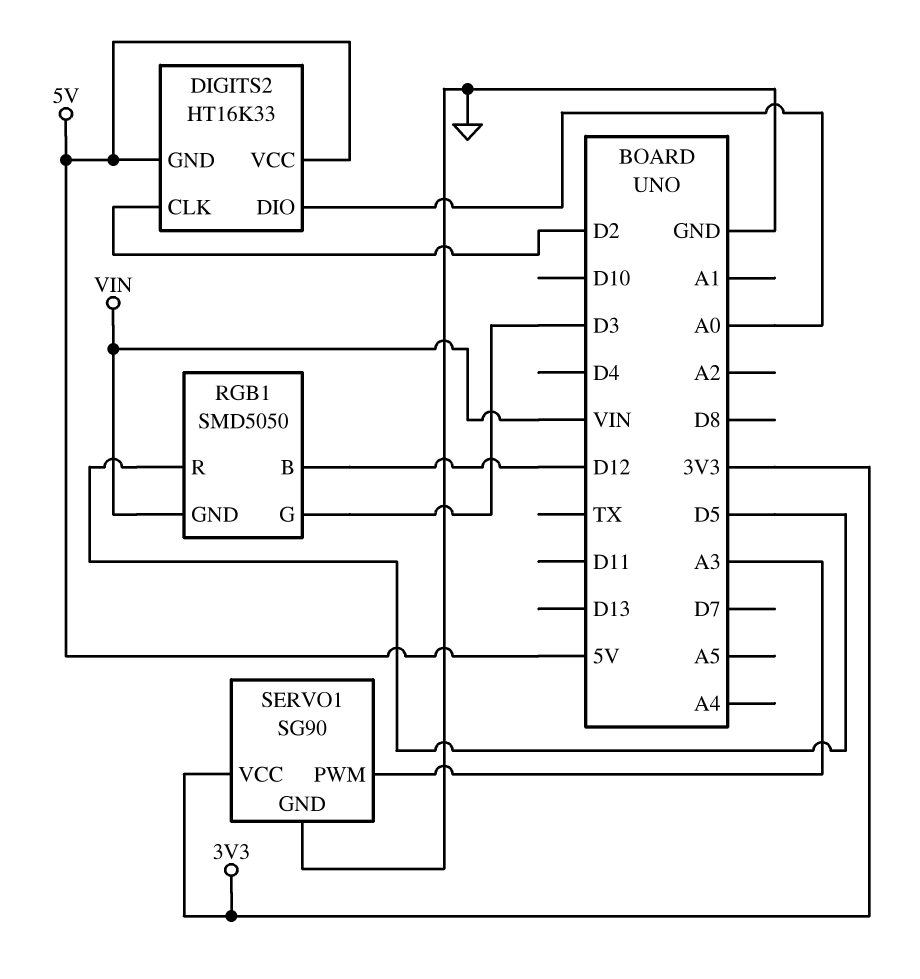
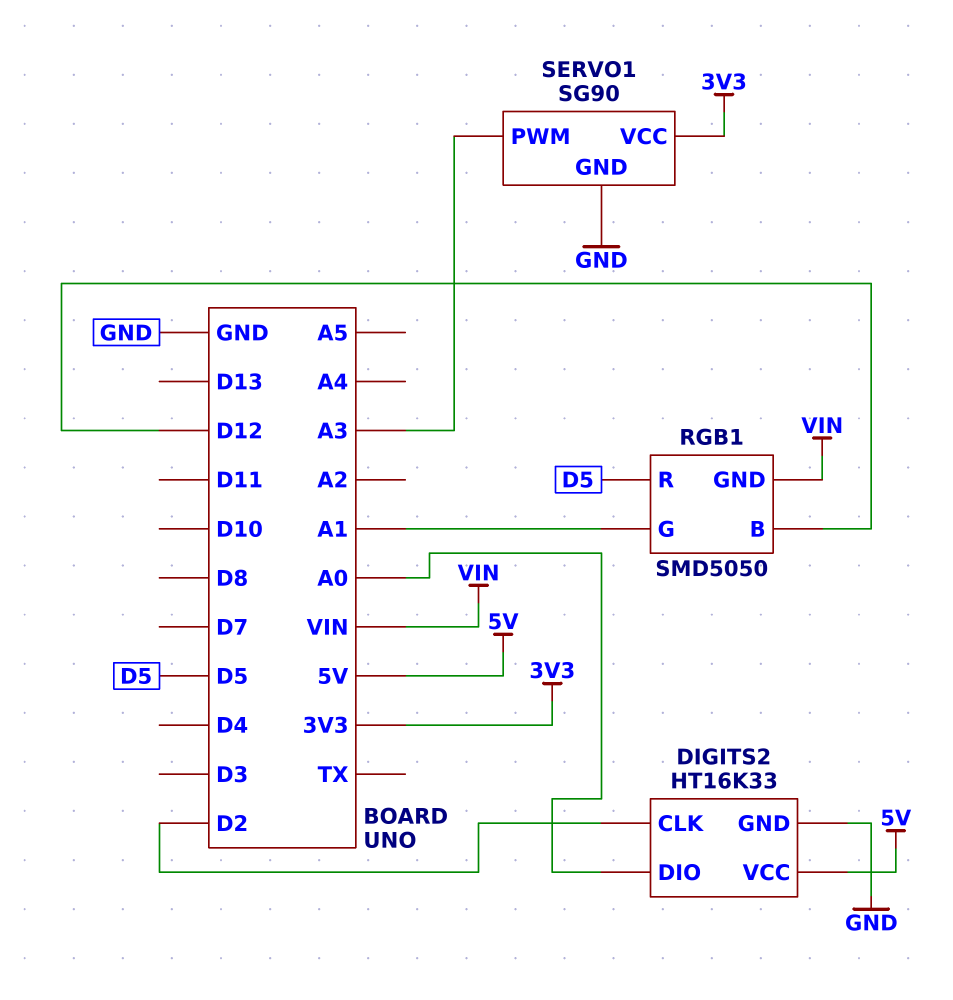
DIGITS2 pin GND: 5V -> GND
RGB1 pin G: D3 -> A1

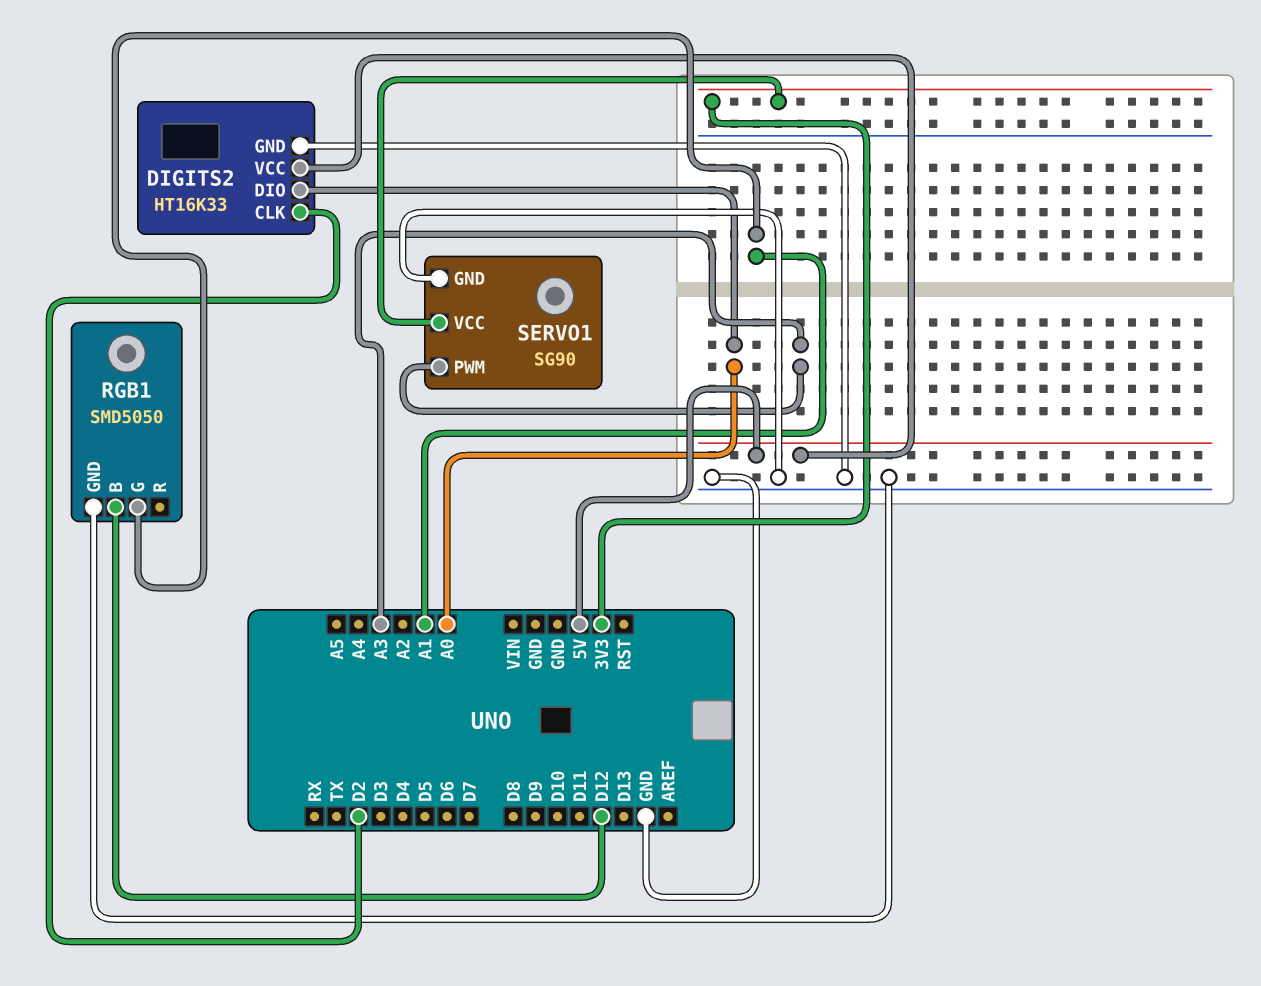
RGB1 pin GND: VIN -> GND
RGB1 pin R: D5 -> none

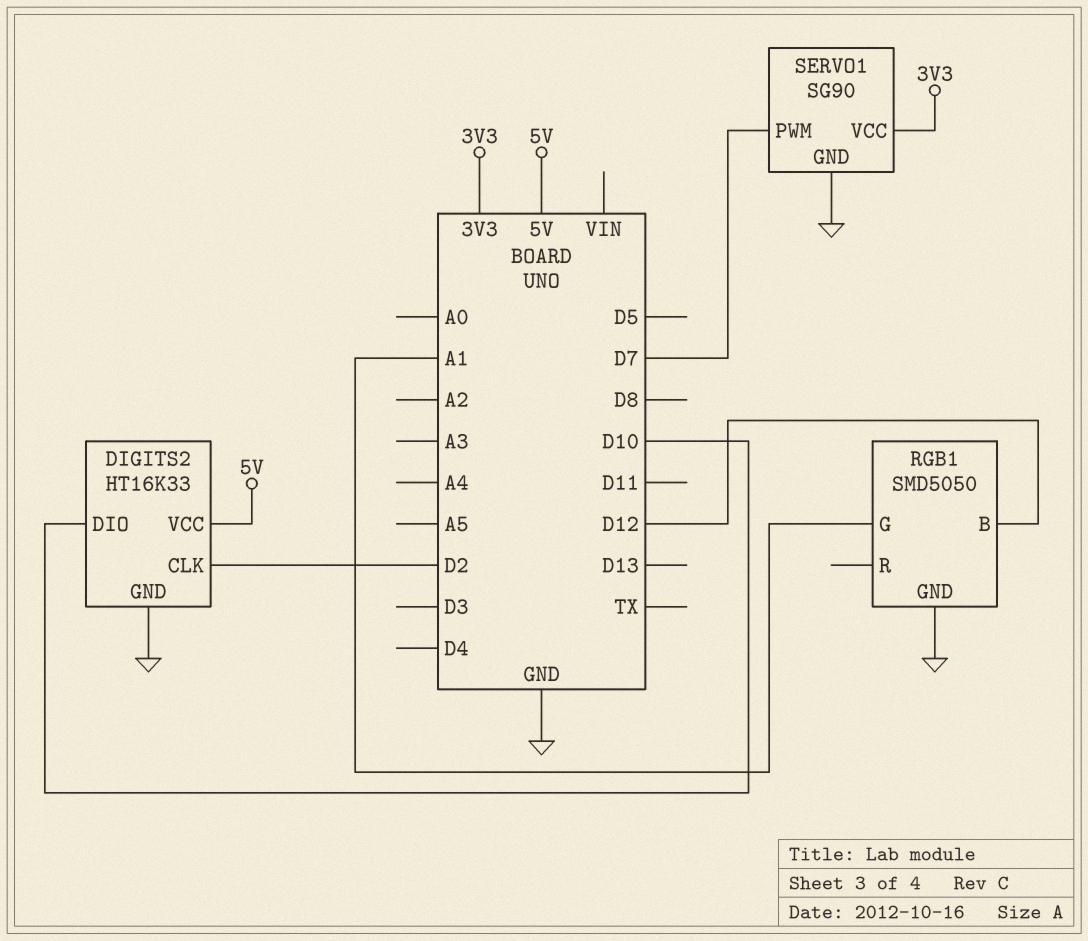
DIGITS2 pin DIO: A0 -> D10
SERVO1 pin PWM: A3 -> D7

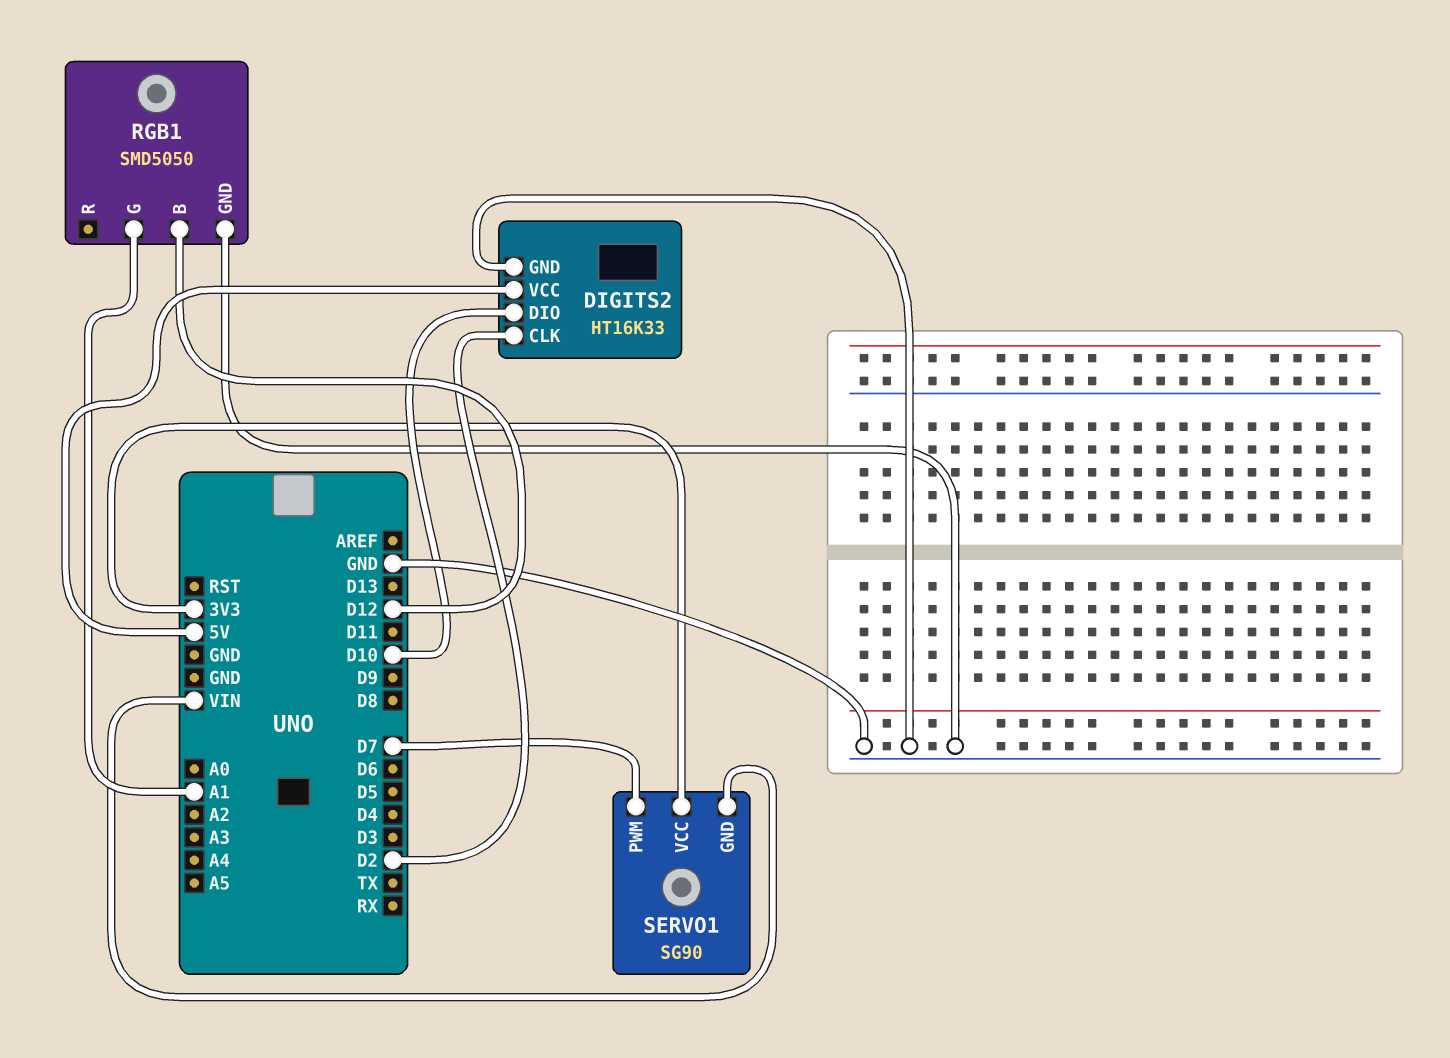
SERVO1 pin GND: GND -> VIN

